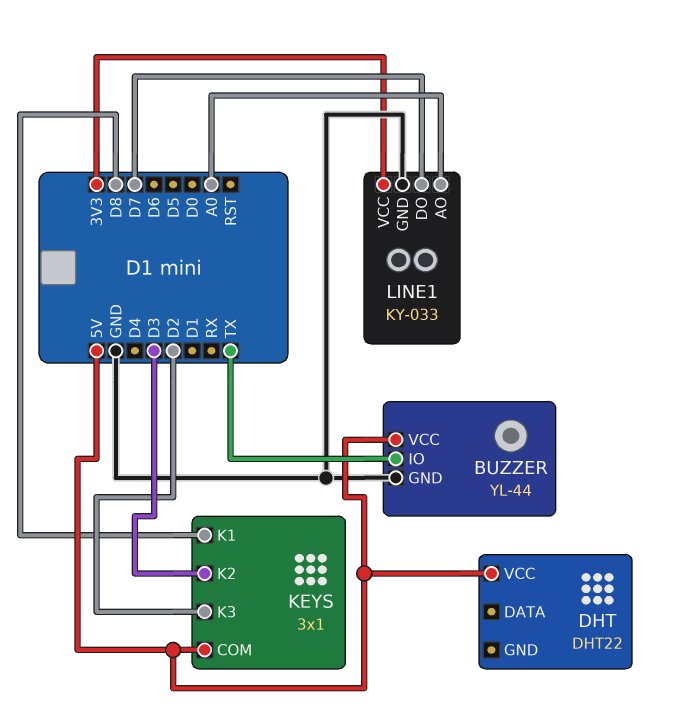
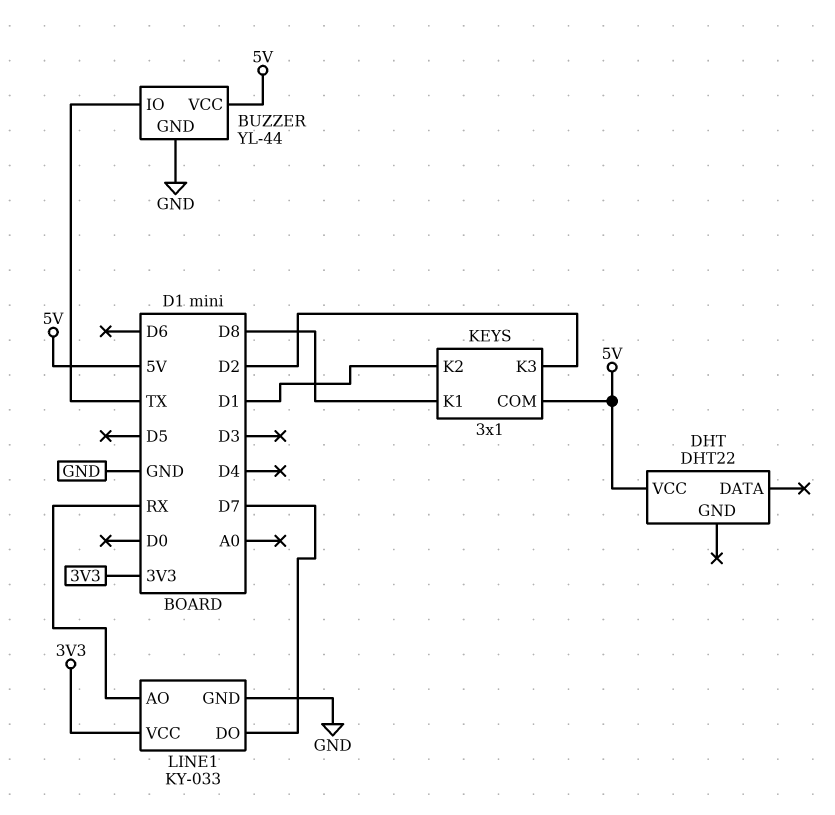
KEYS pin K2: D3 -> D1
LINE1 pin AO: A0 -> RX

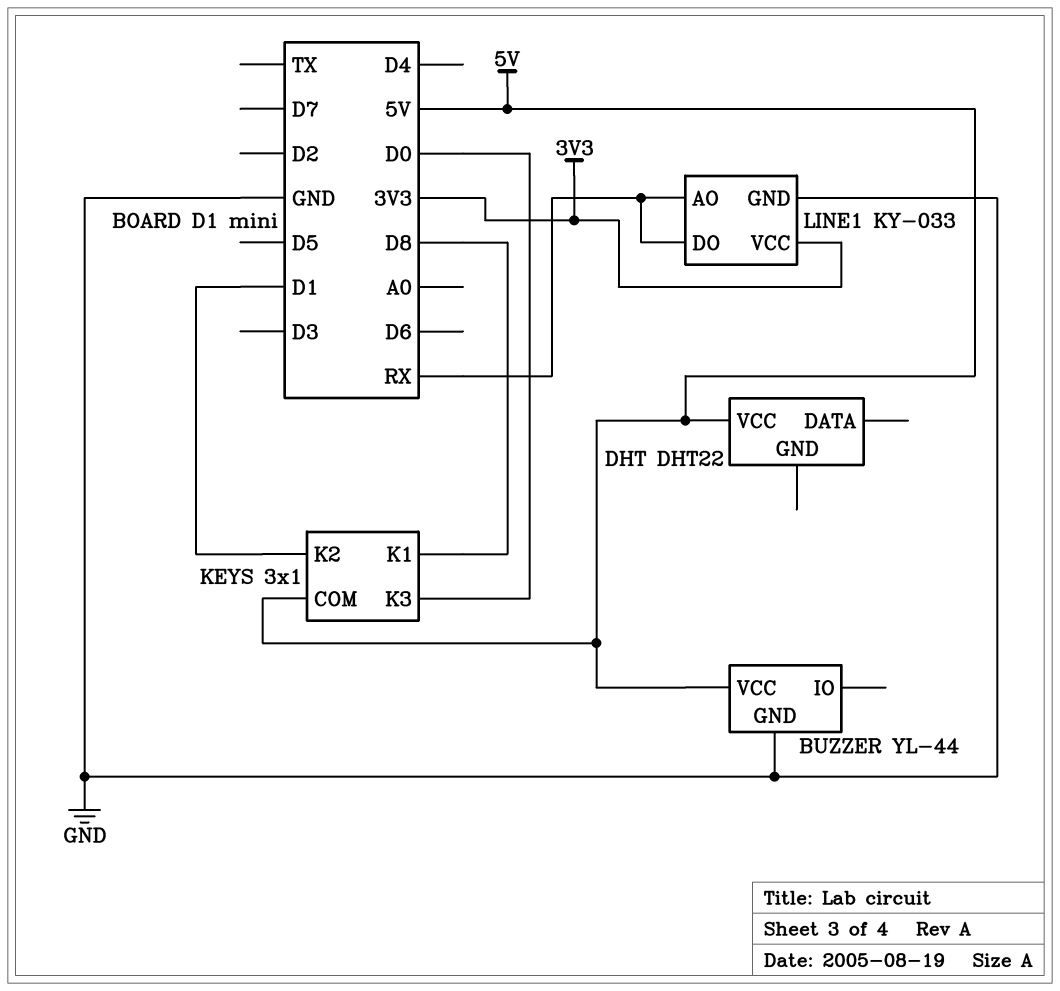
BUZZER pin IO: TX -> none
KEYS pin K3: D2 -> D0
LINE1 pin DO: D7 -> RX

